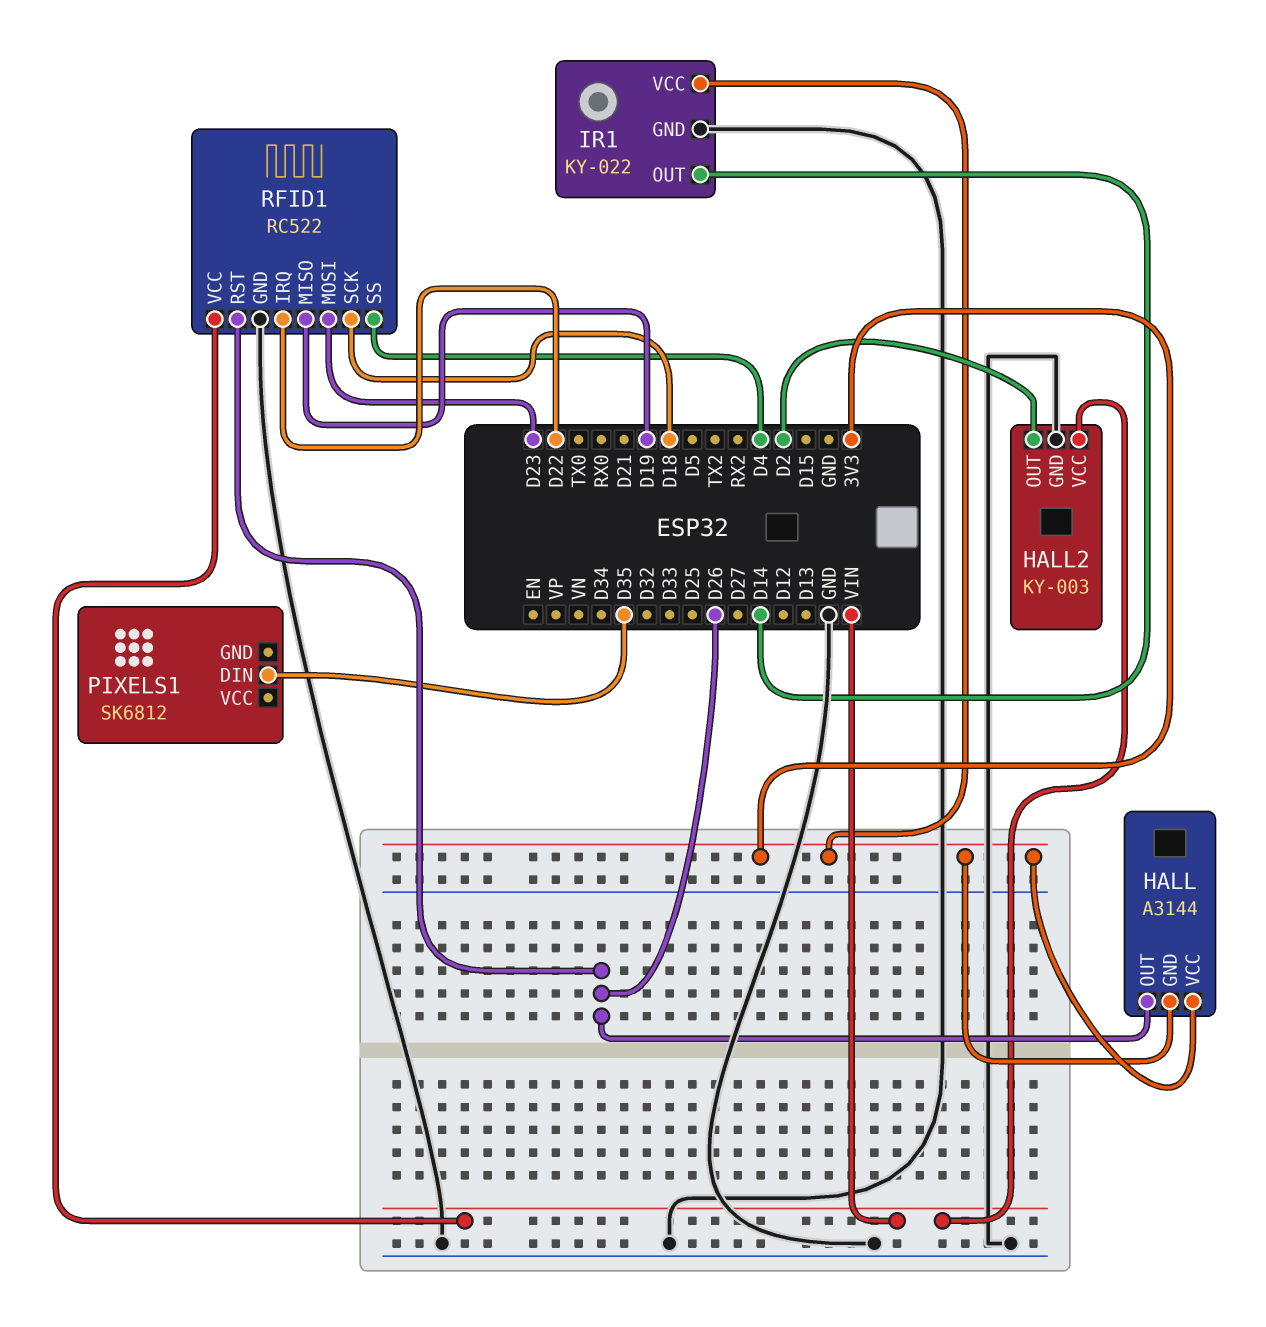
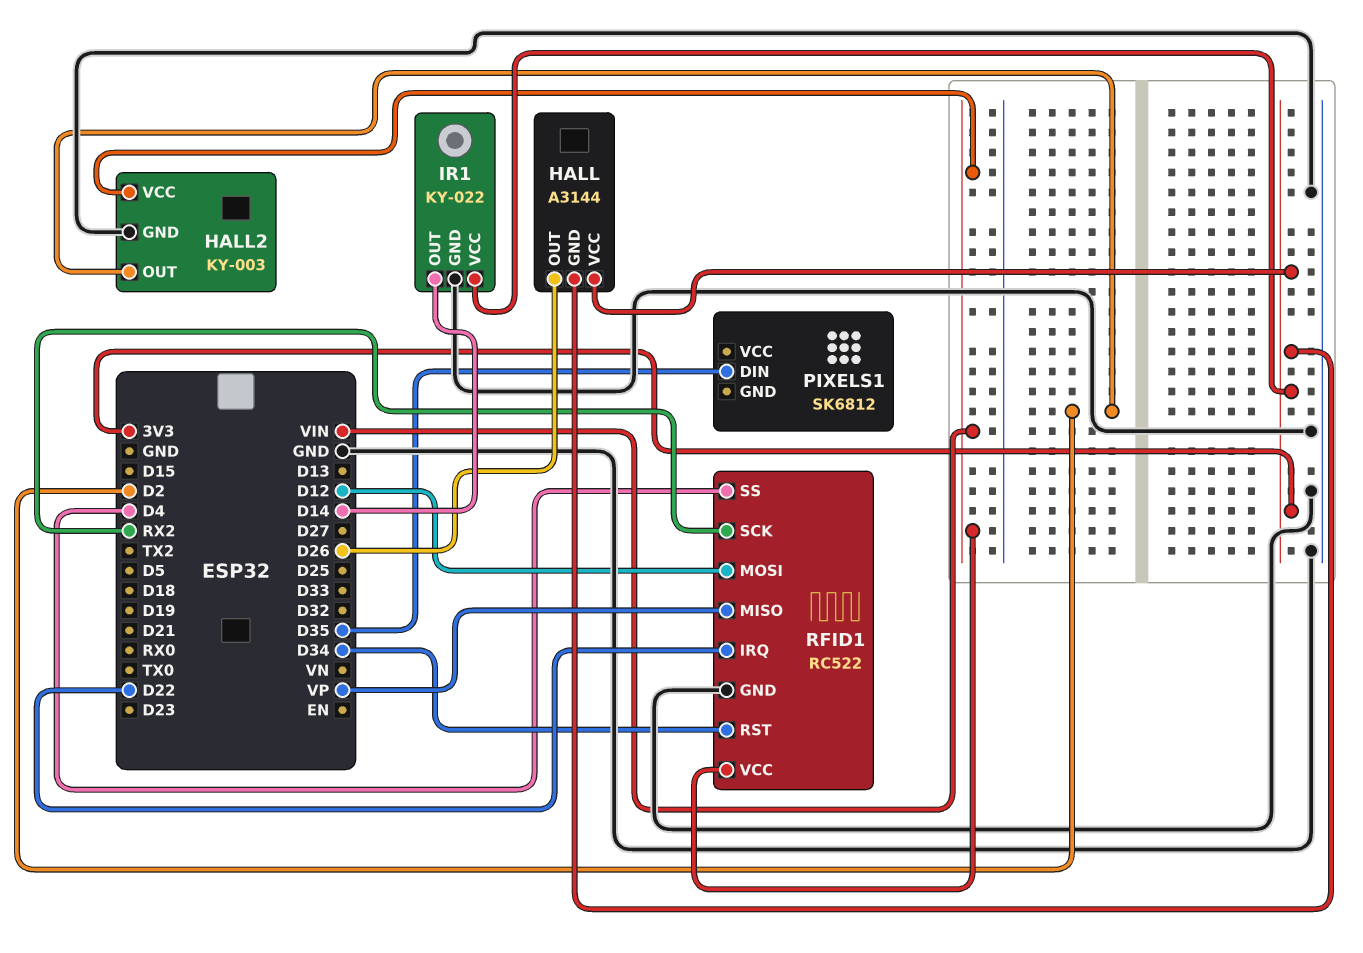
RFID1 pin MISO: D19 -> VP
RFID1 pin MOSI: D23 -> D12
RFID1 pin RST: D26 -> D34
RFID1 pin SCK: D18 -> RX2

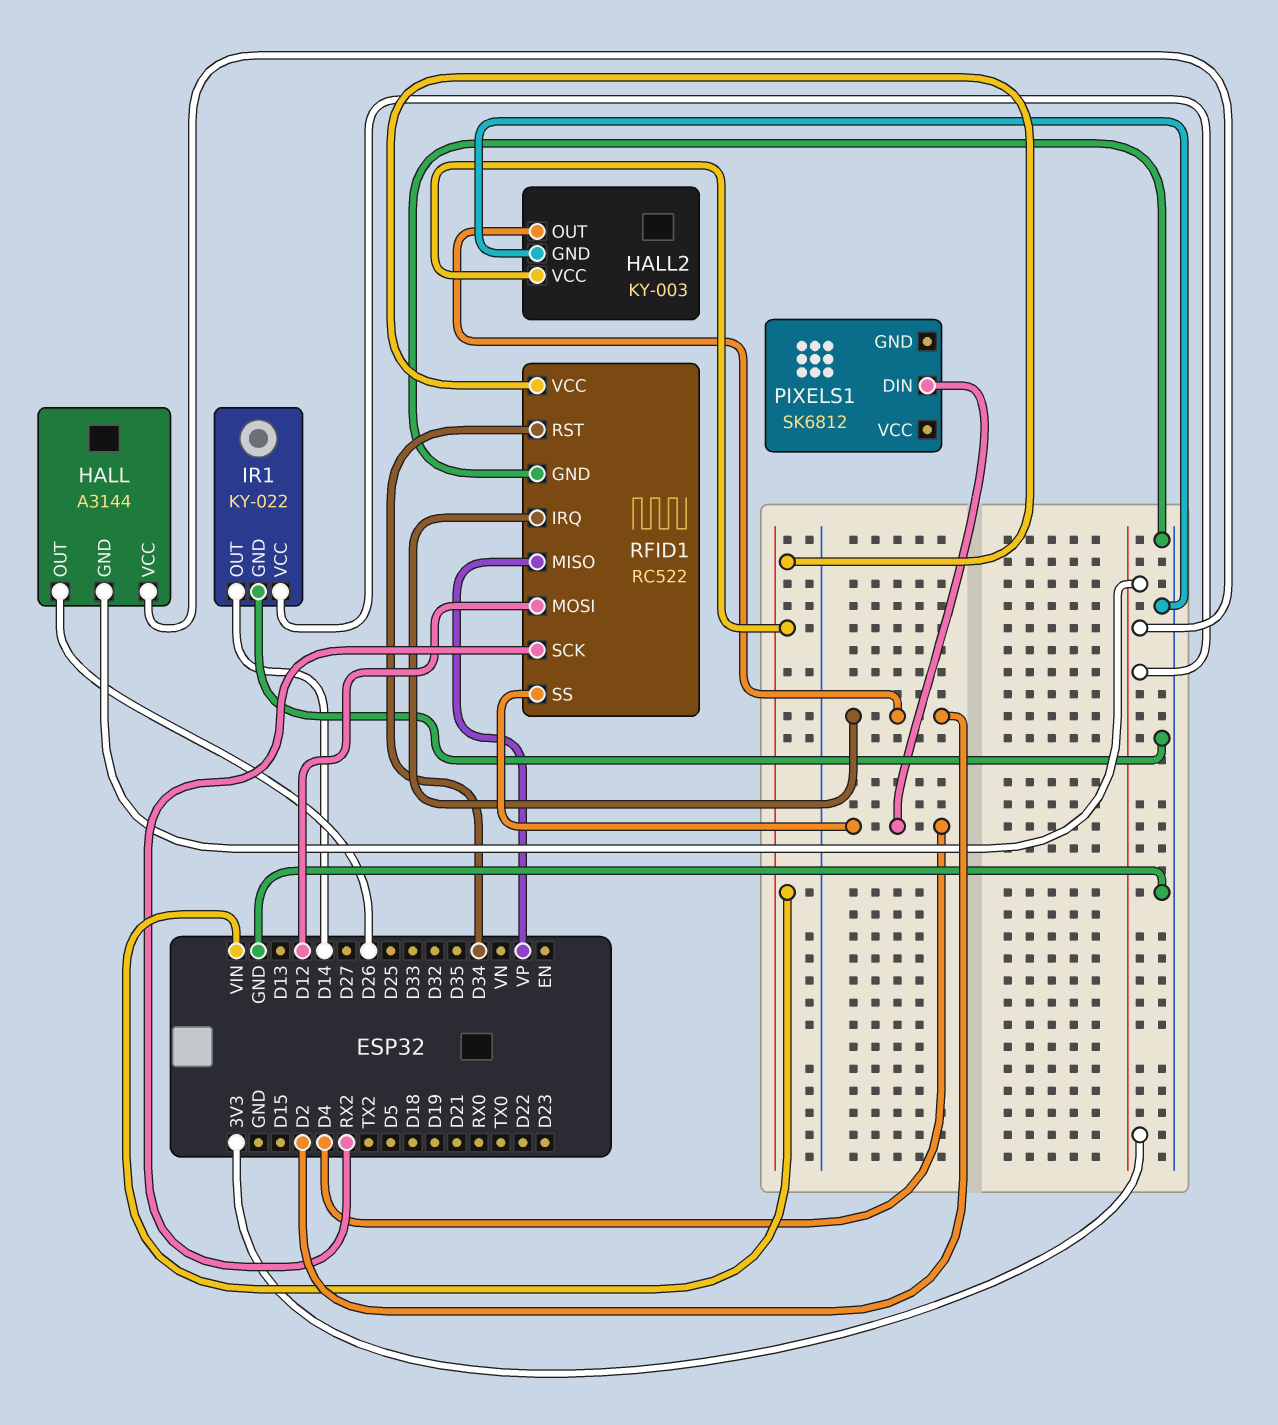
PIXELS1 pin DIN: D35 -> D4
RFID1 pin IRQ: D22 -> D2

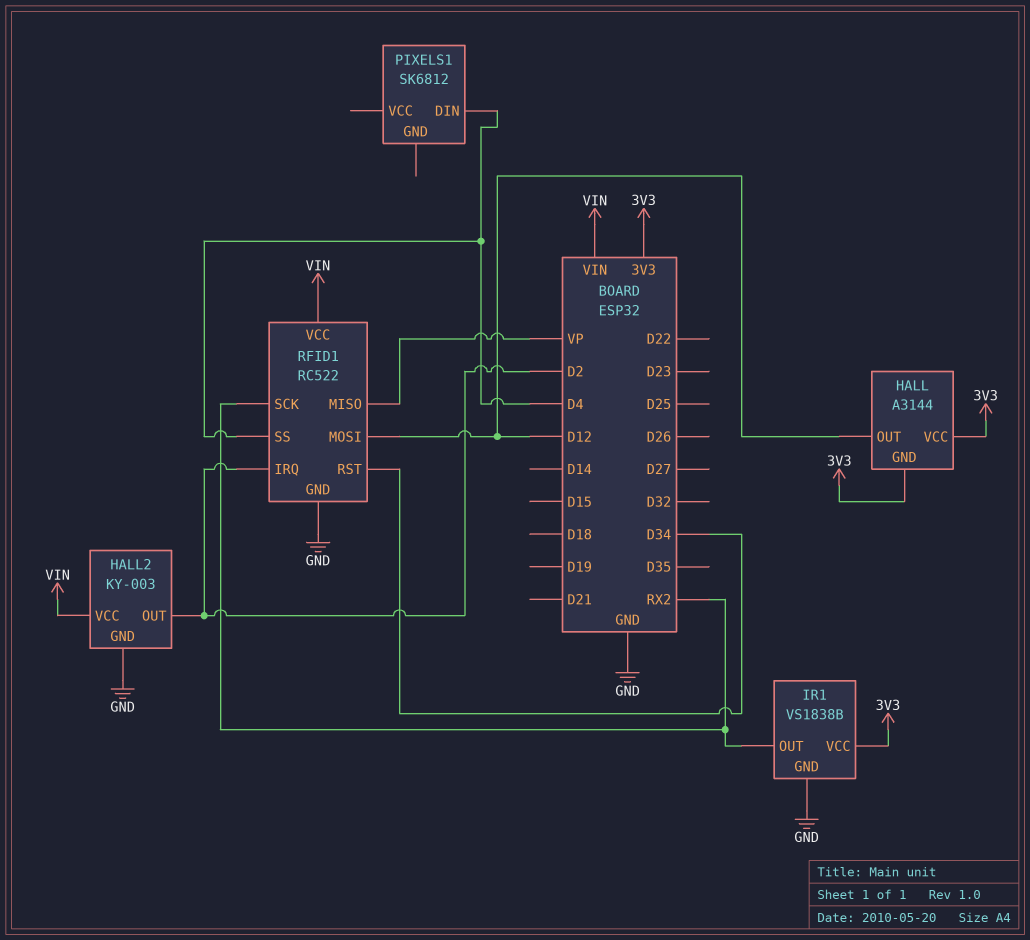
HALL pin OUT: D26 -> D12
IR1: KY-022 -> VS1838B
IR1 pin OUT: D14 -> RX2

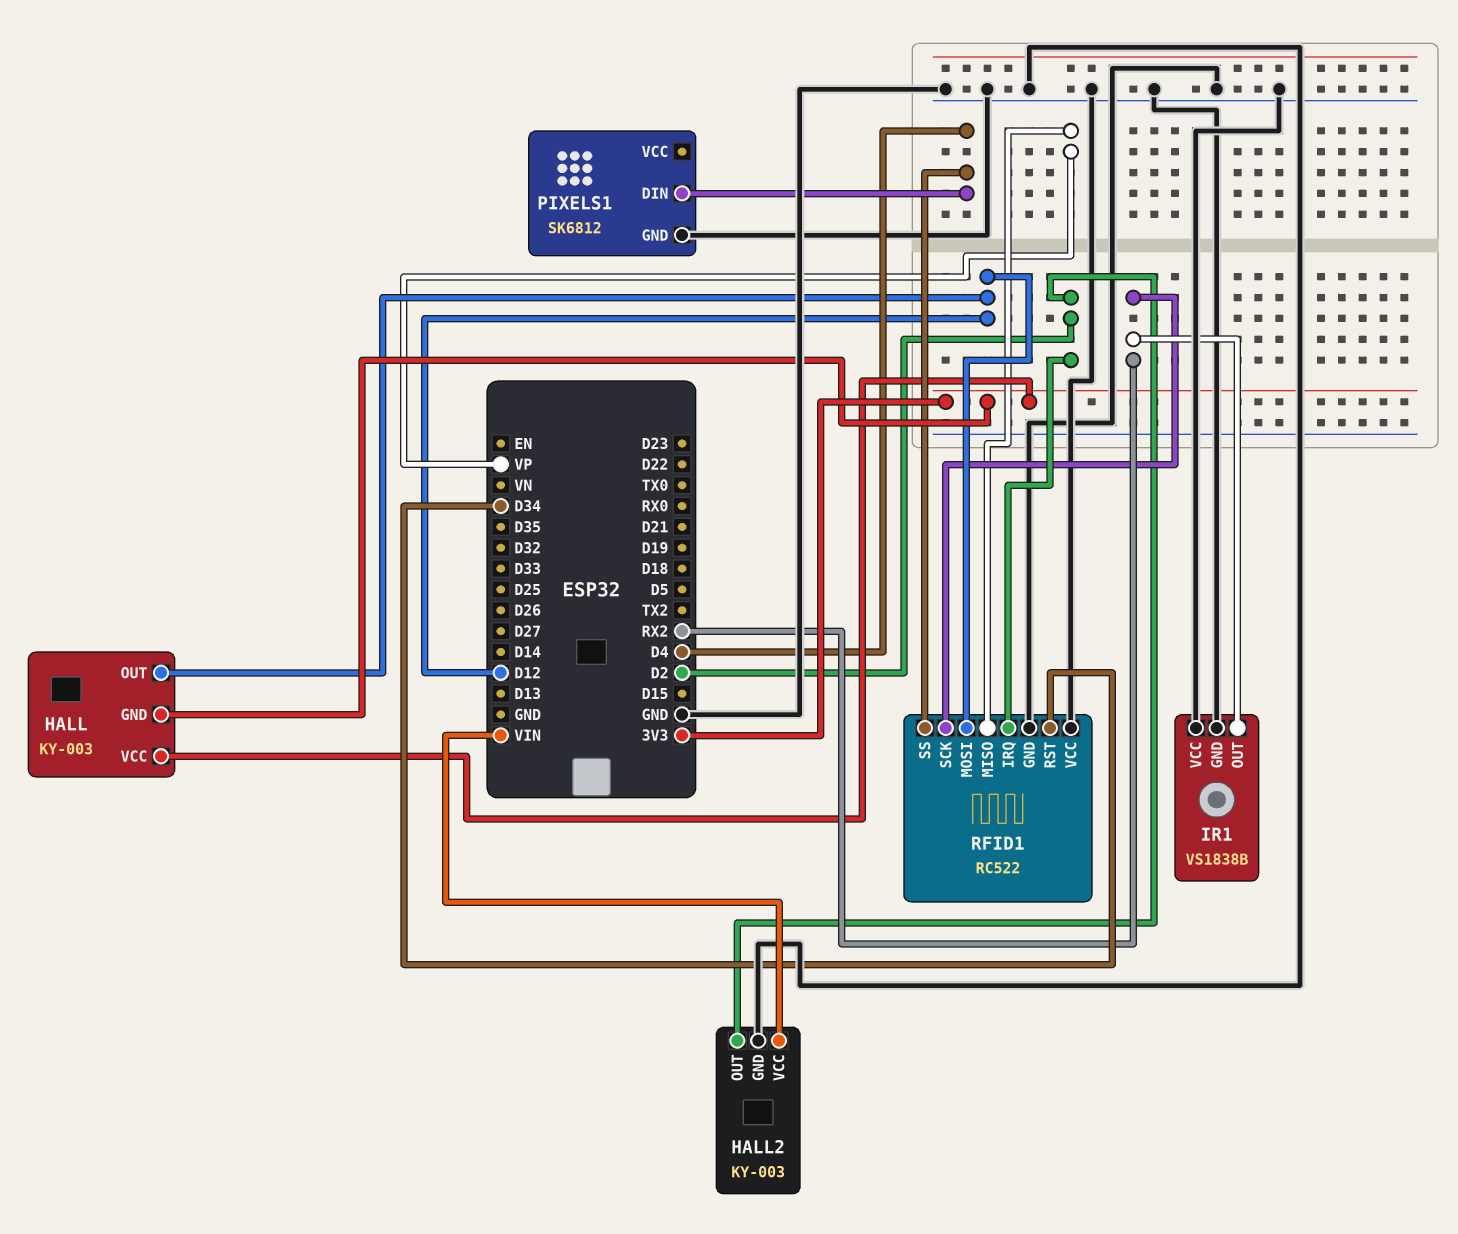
HALL: A3144 -> KY-003
IR1 pin VCC: 3V3 -> GND
PIXELS1 pin GND: none -> GND
RFID1 pin VCC: VIN -> GND

